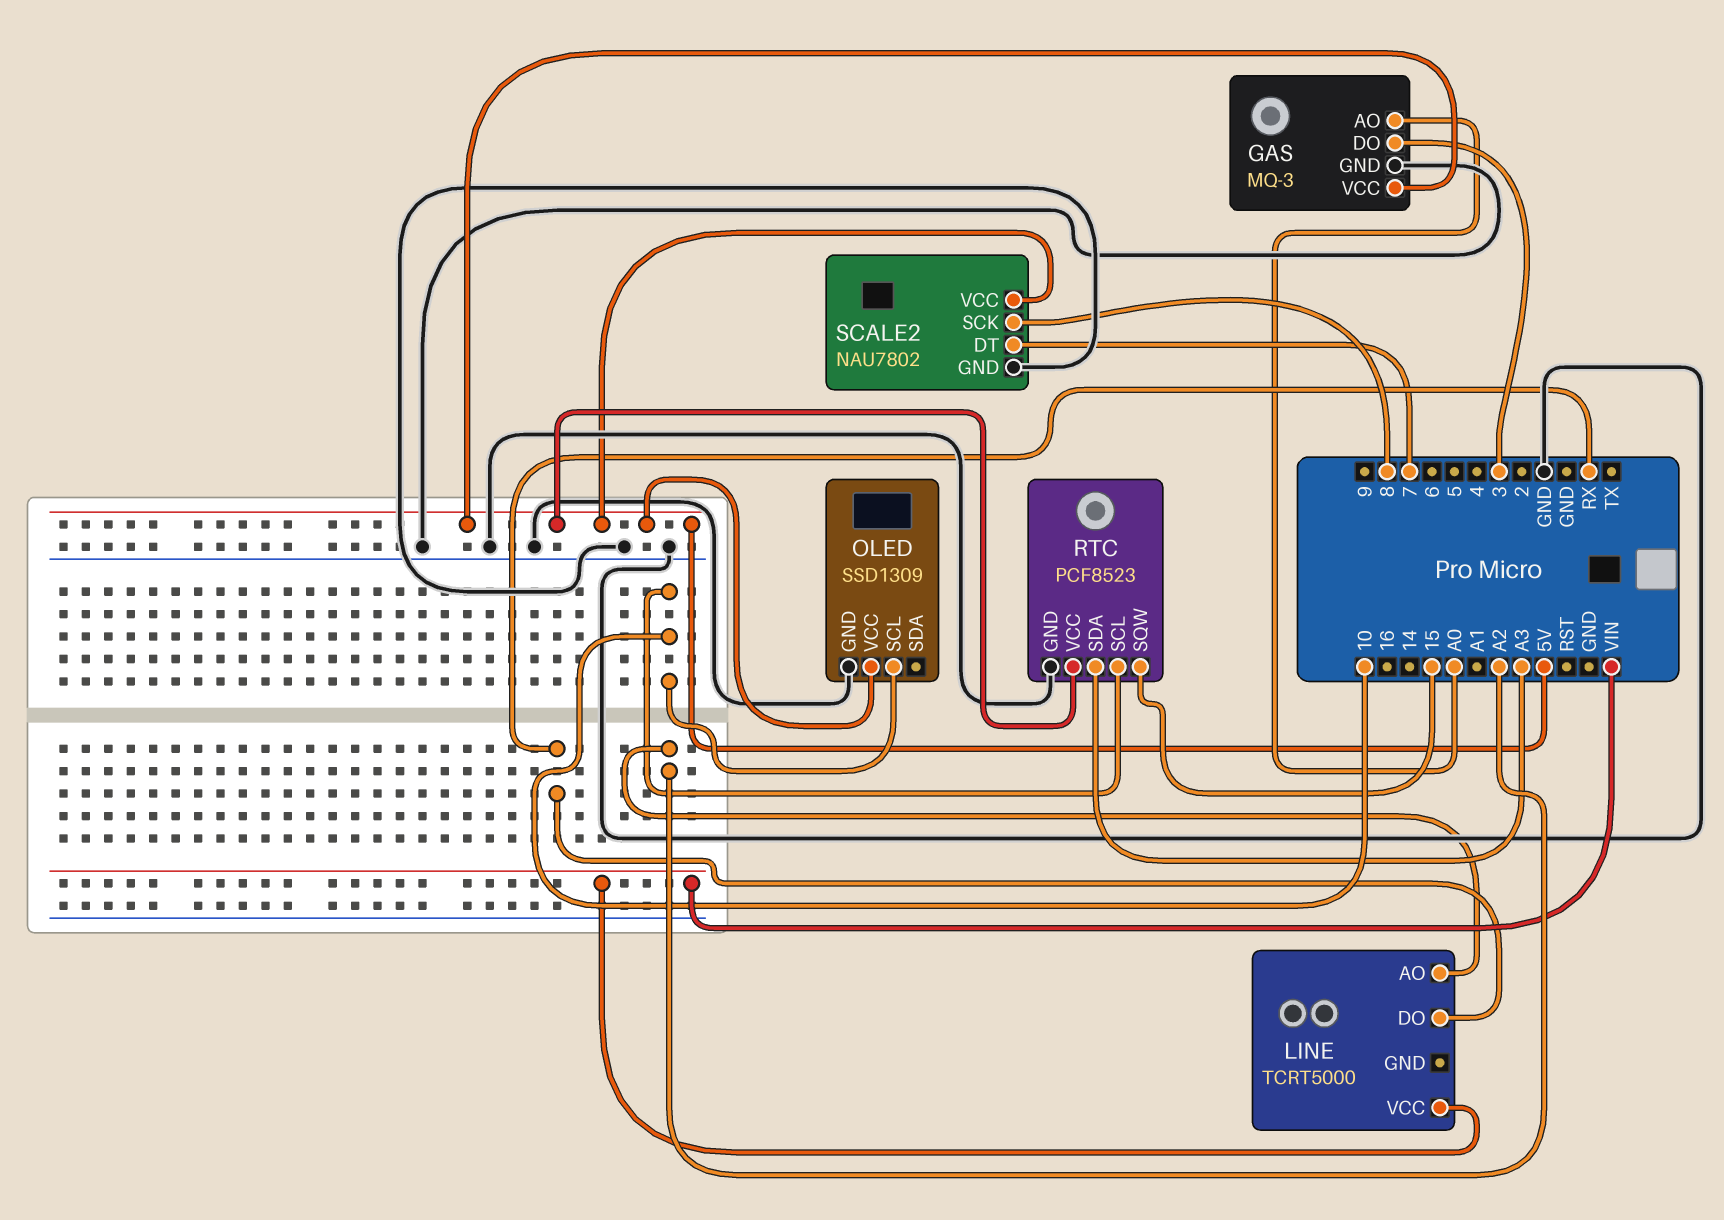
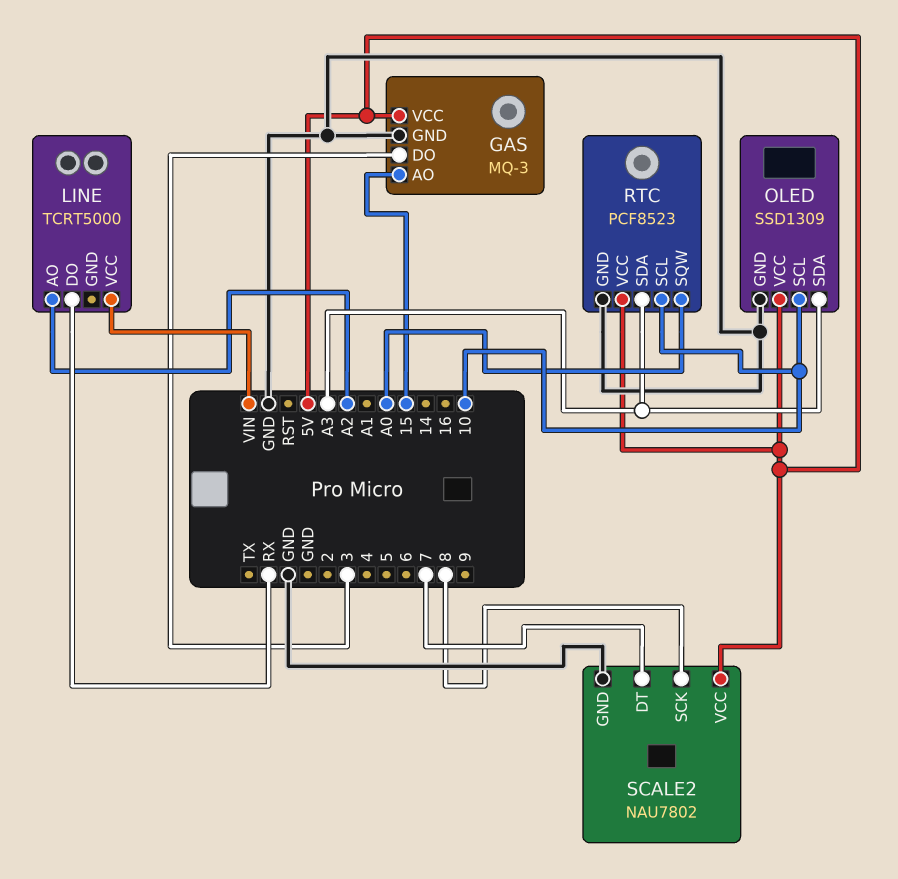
GAS pin AO: A0 -> 15
OLED pin SDA: none -> A3
RTC pin SQW: 15 -> A0

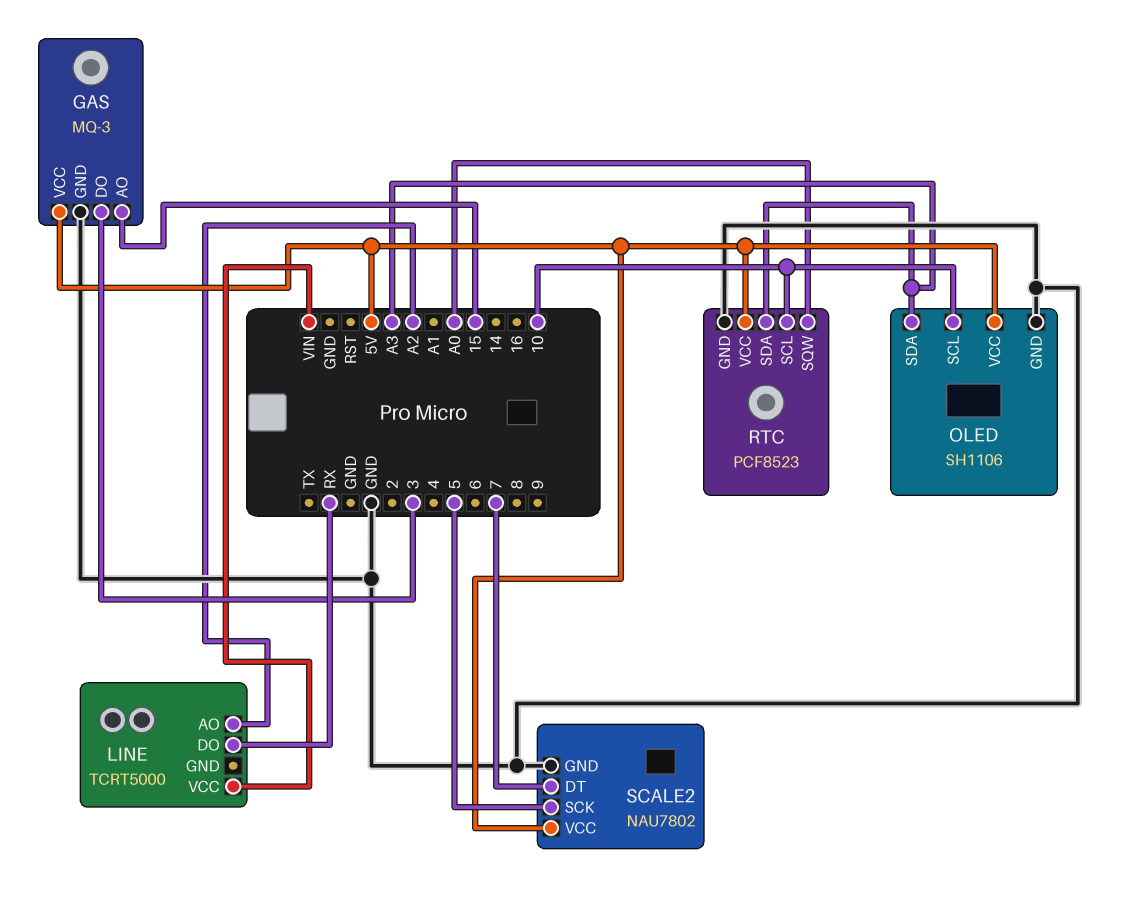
OLED: SSD1309 -> SH1106
SCALE2 pin SCK: 8 -> 5

